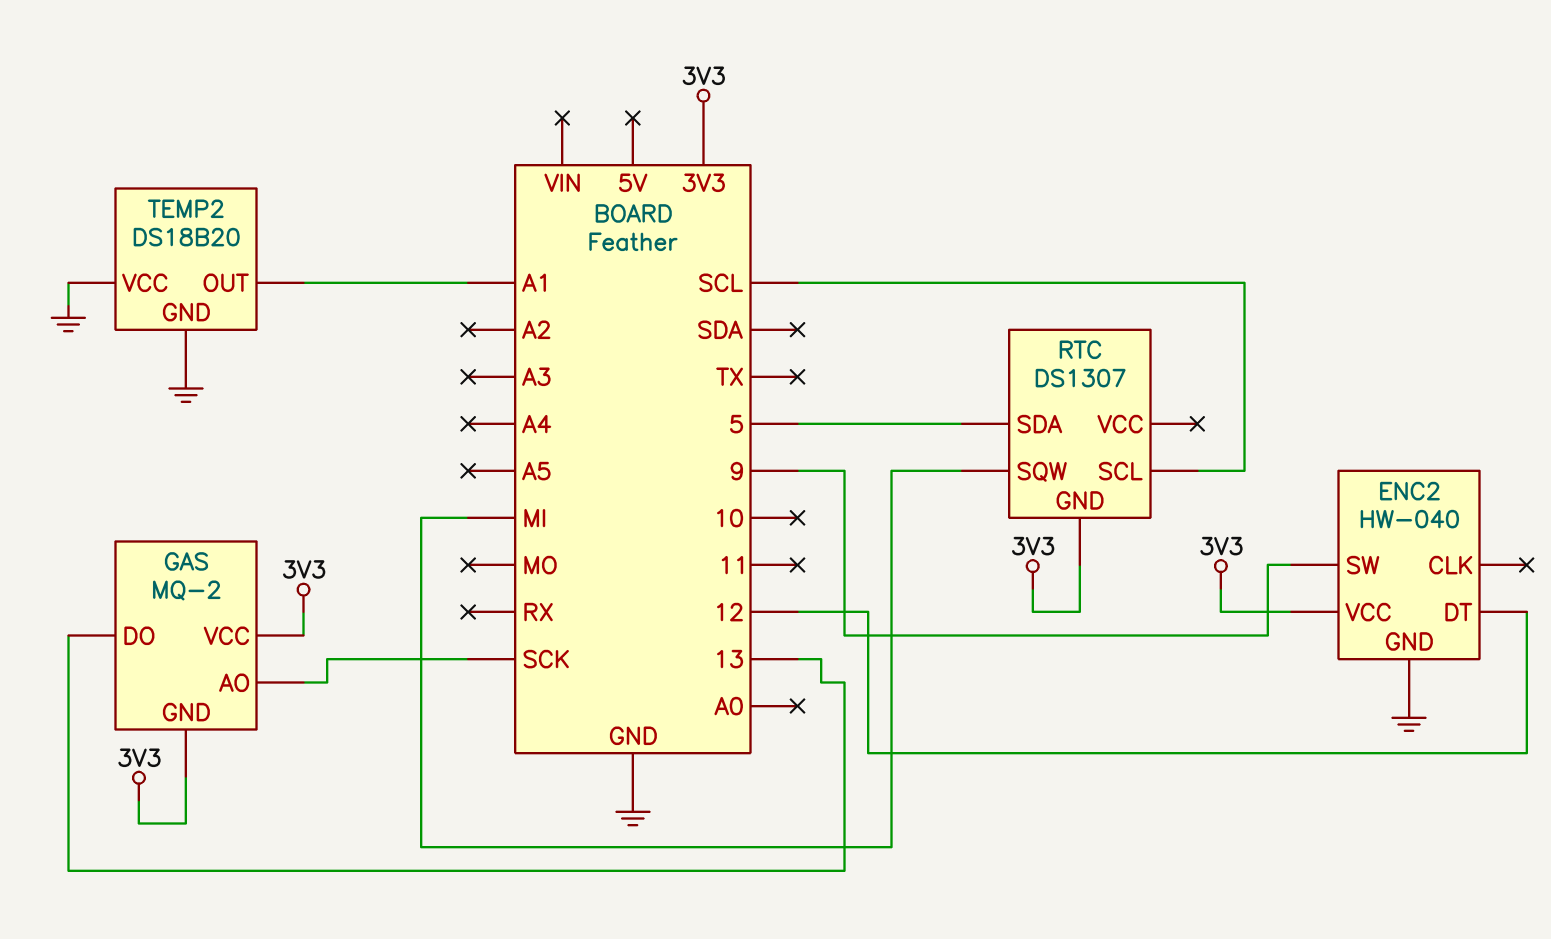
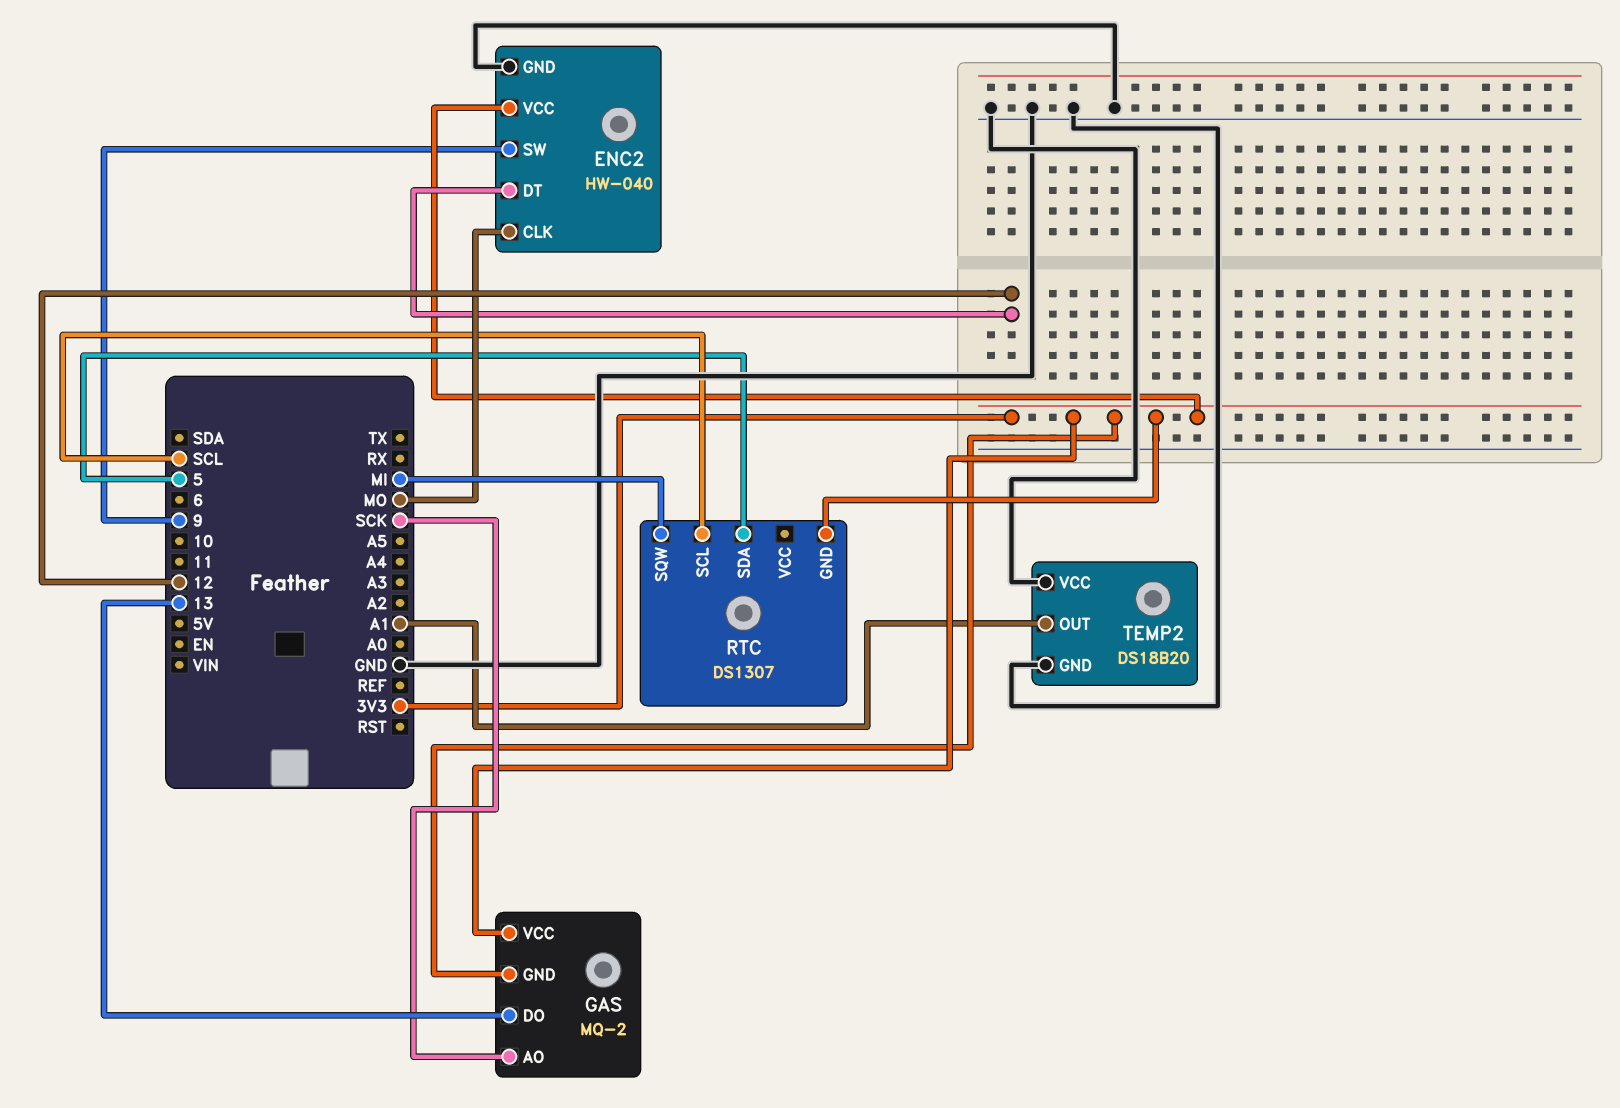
ENC2 pin CLK: none -> MO

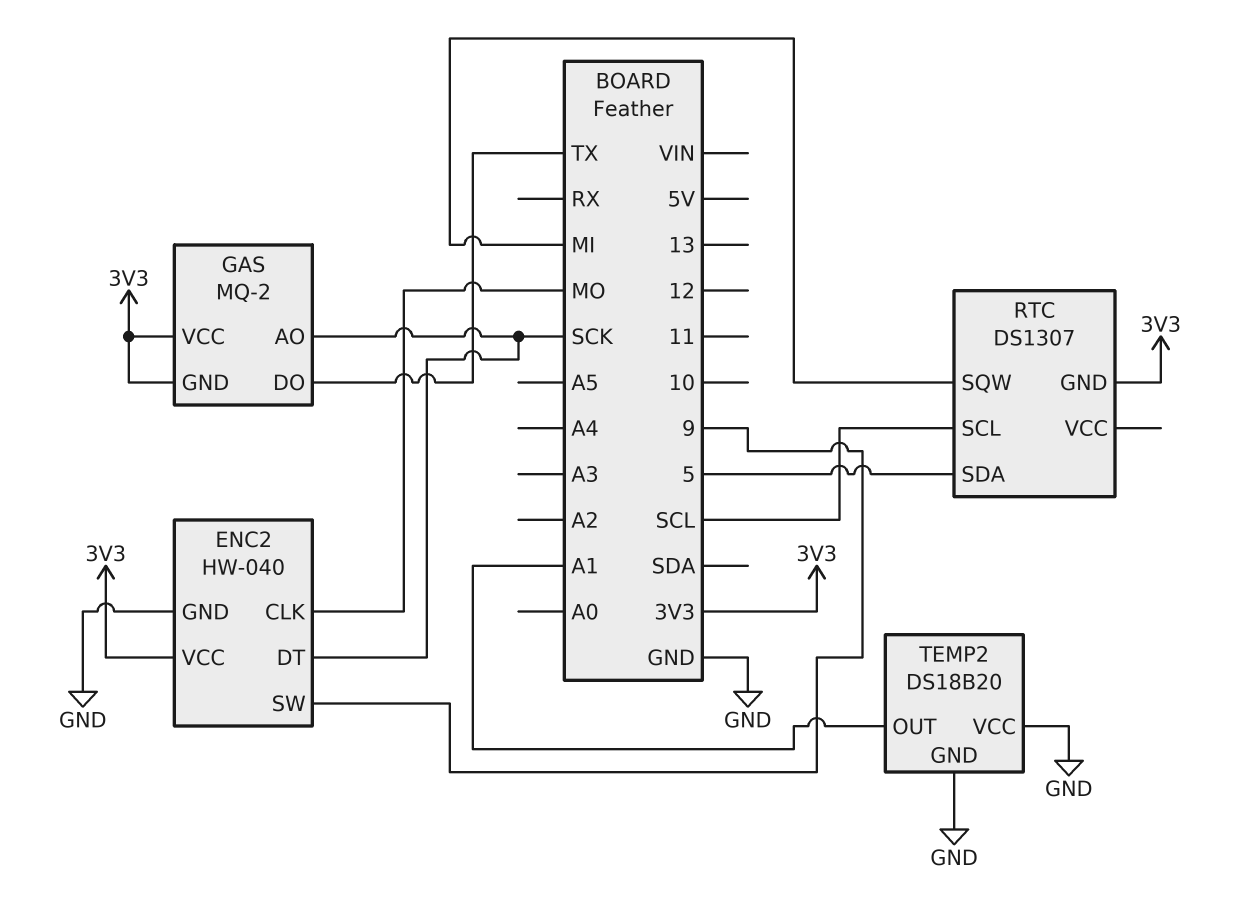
ENC2 pin DT: 12 -> SCK
GAS pin DO: 13 -> TX

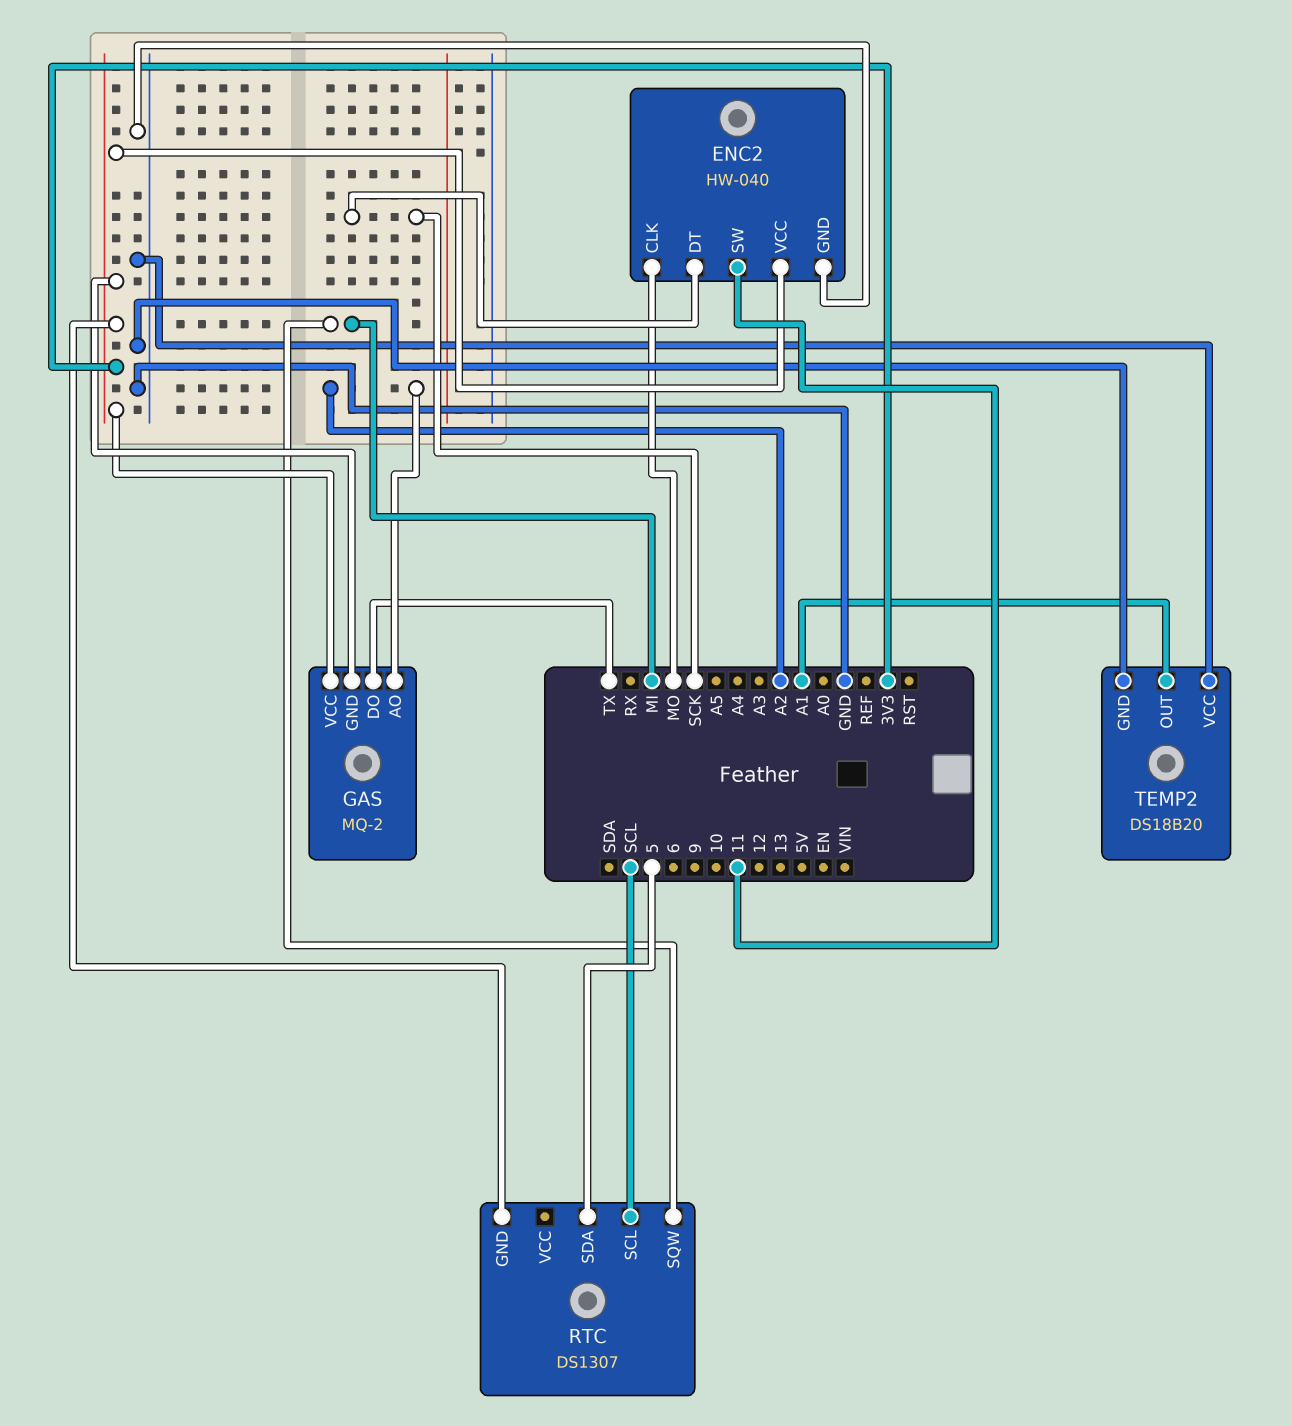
ENC2 pin SW: 9 -> 11
GAS pin AO: SCK -> A2

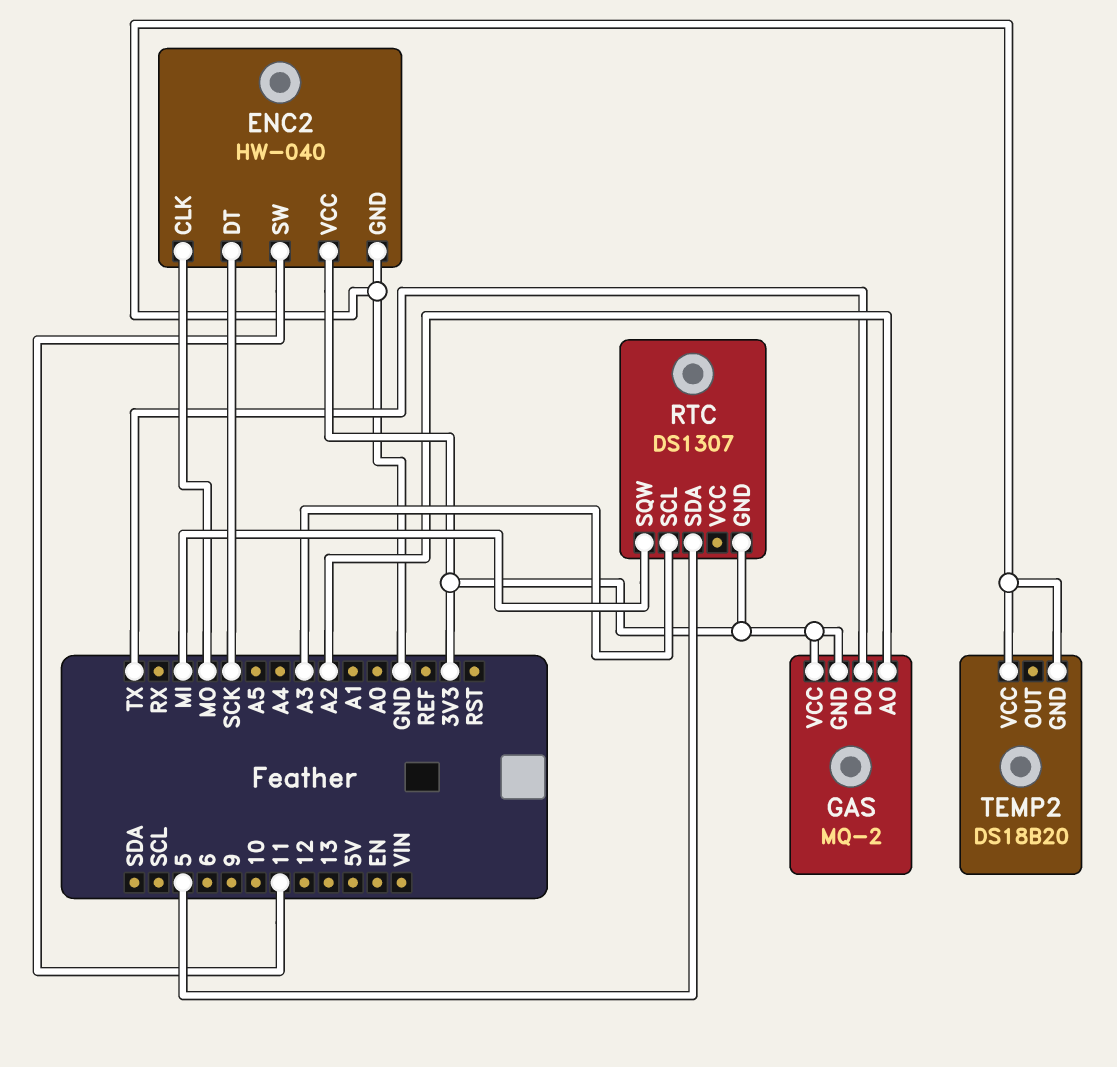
RTC pin SCL: SCL -> A3
TEMP2 pin OUT: A1 -> none

